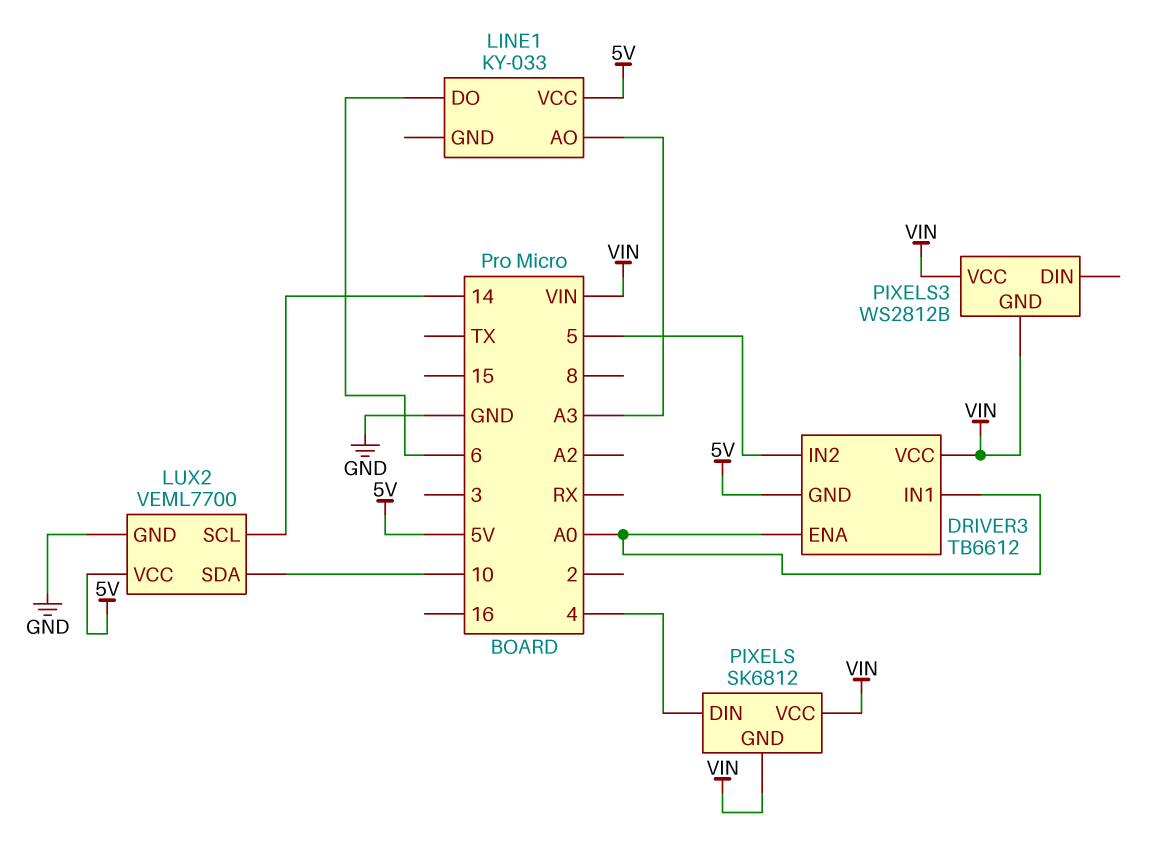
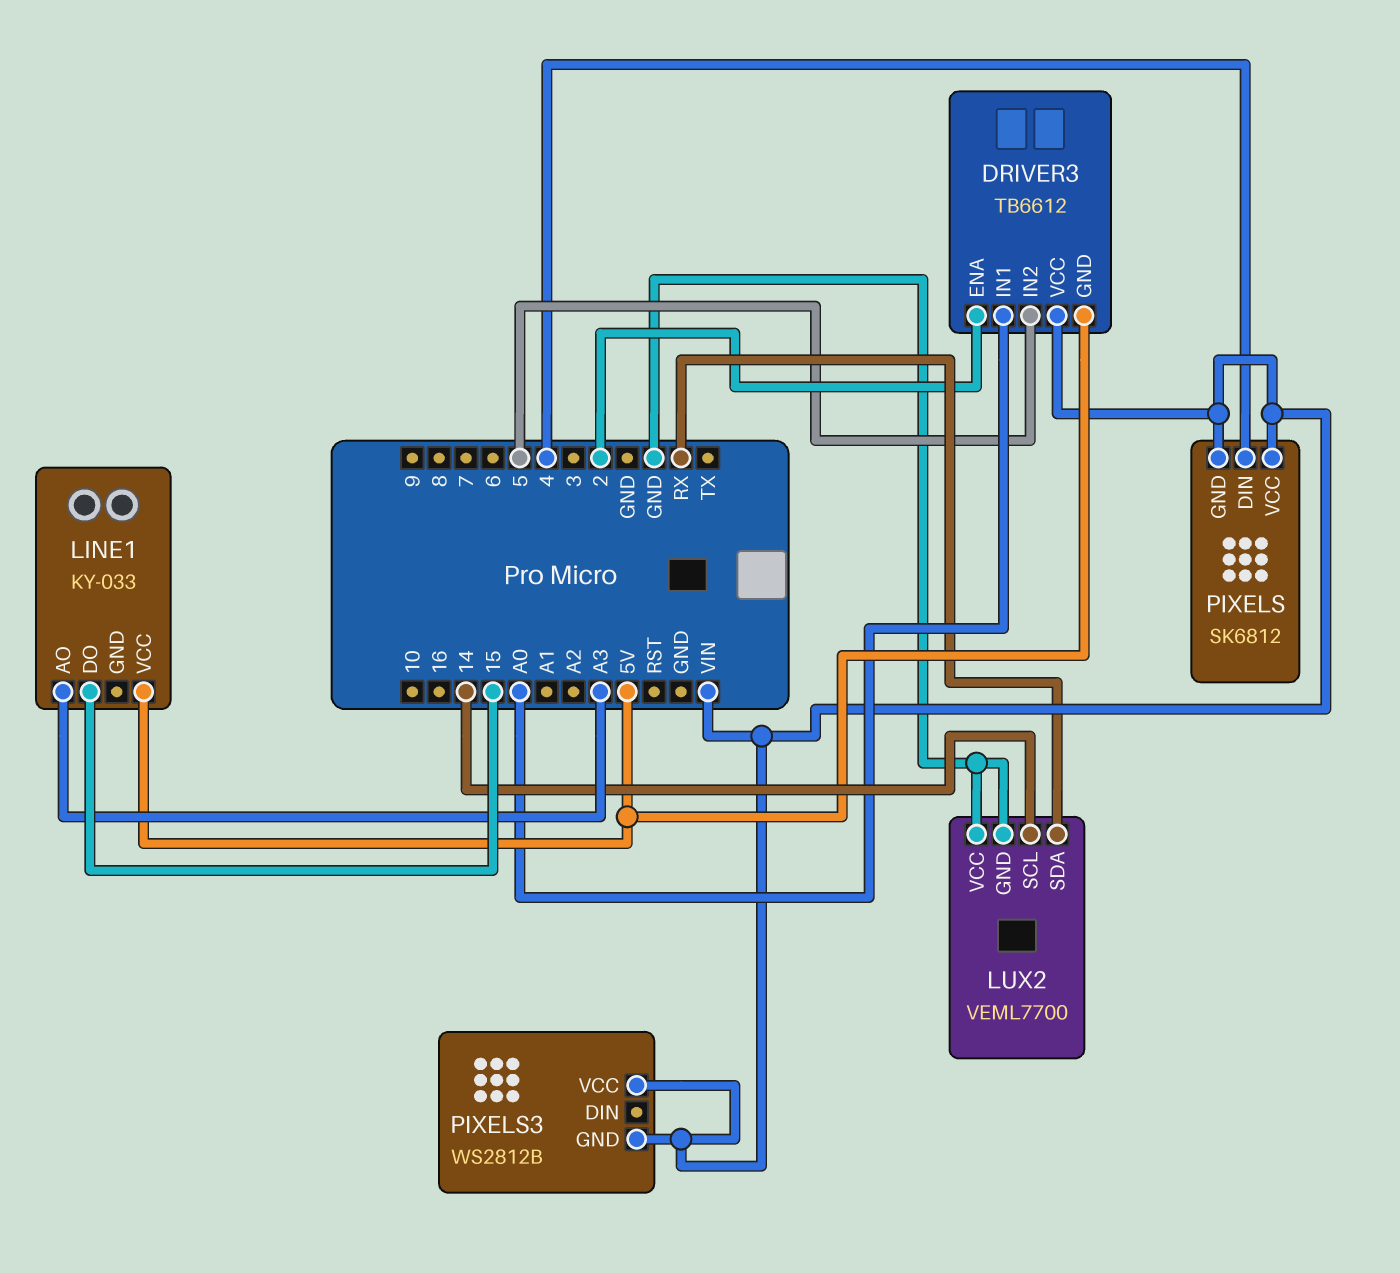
DRIVER3 pin ENA: A0 -> 2
LINE1 pin DO: 6 -> 15
LUX2 pin SDA: 10 -> RX
LUX2 pin VCC: 5V -> GND

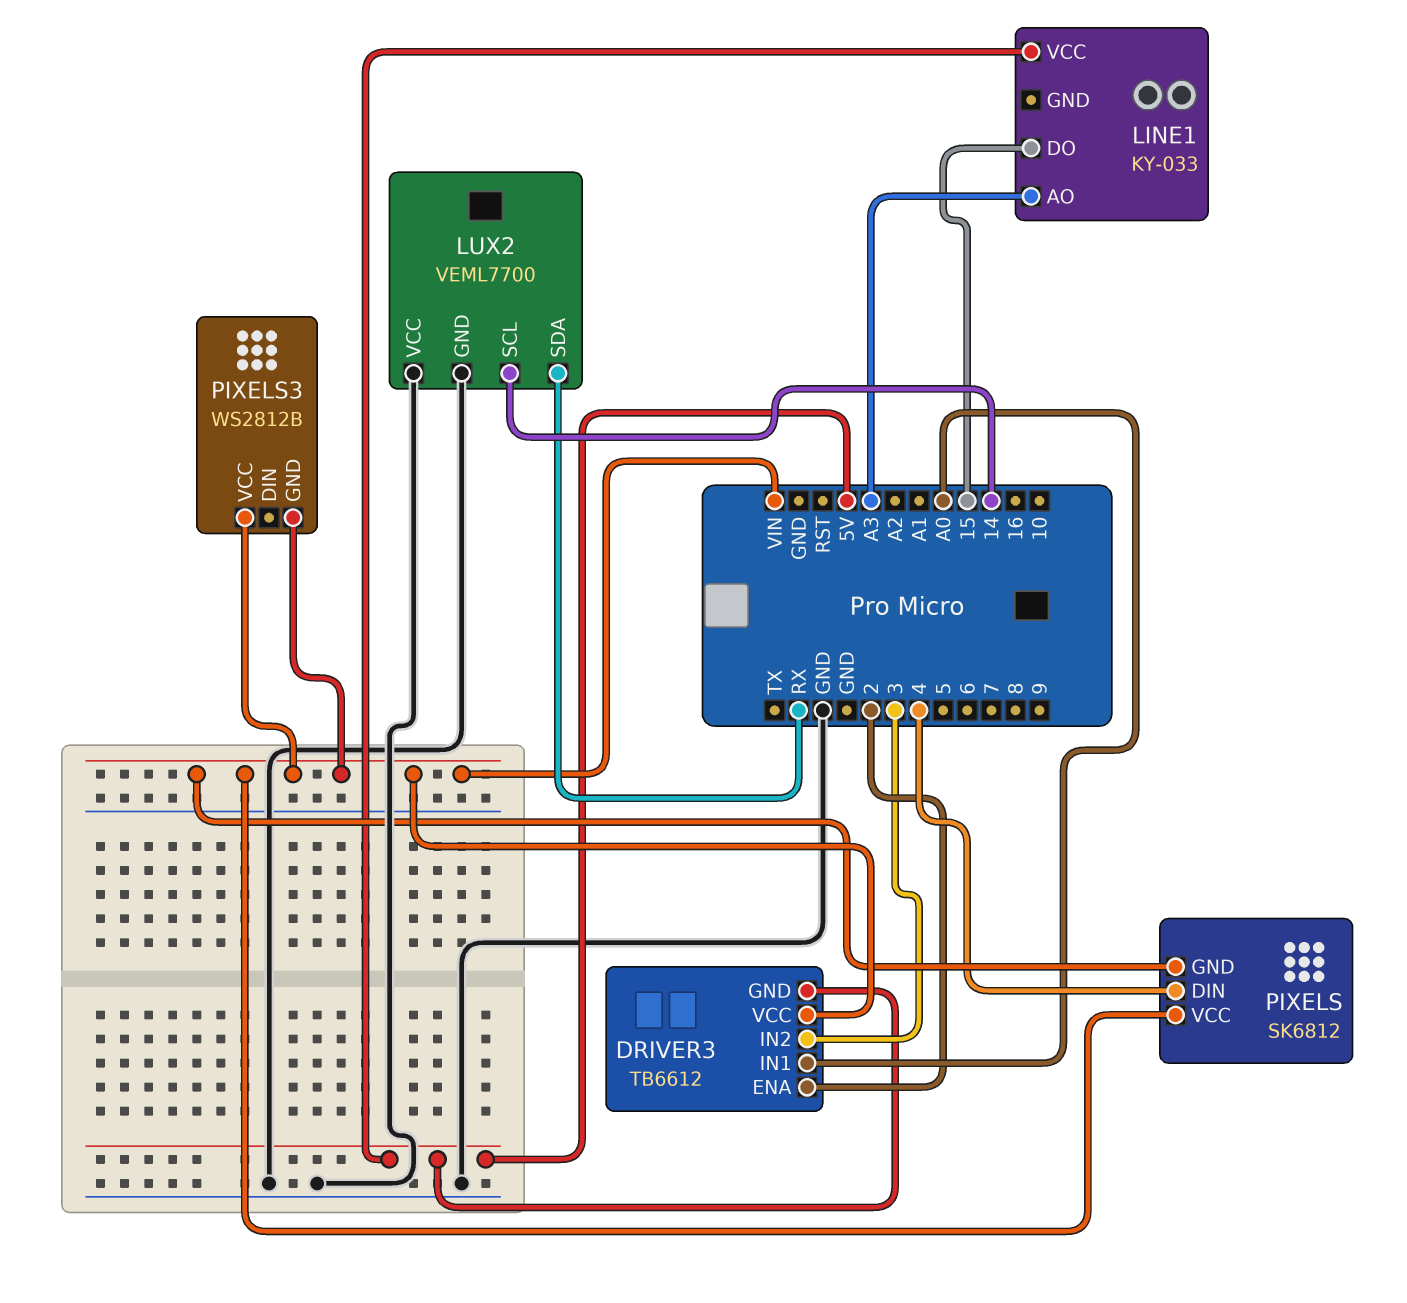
DRIVER3 pin IN2: 5 -> 3

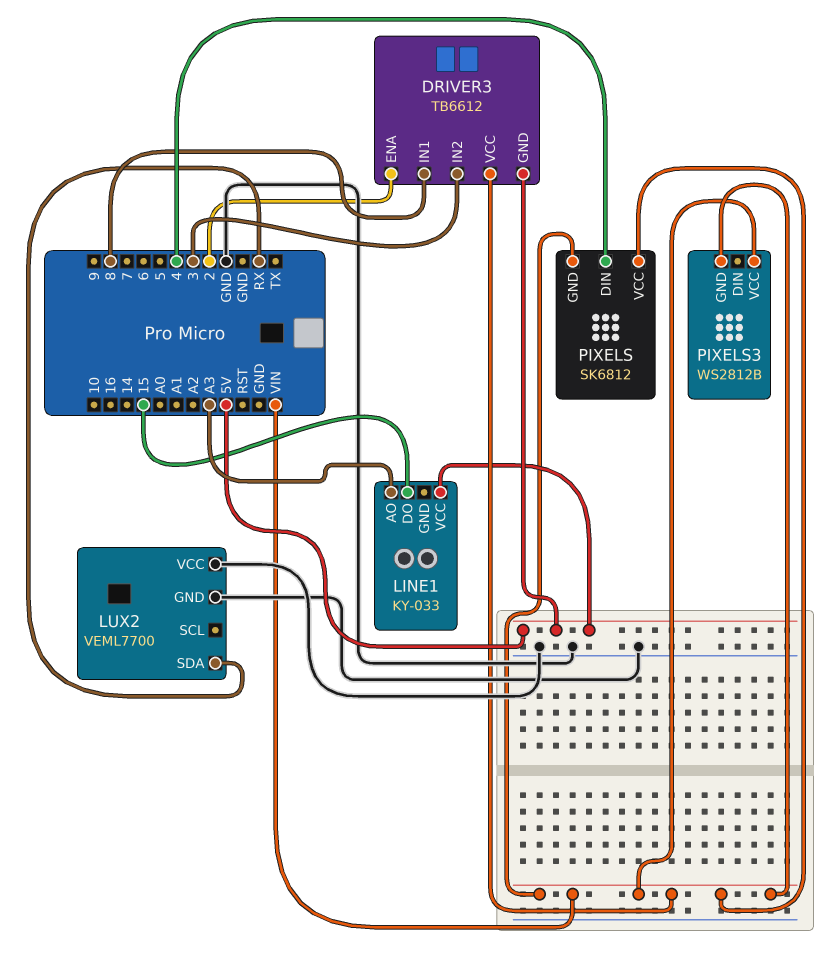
DRIVER3 pin IN1: A0 -> 8
LUX2 pin SCL: 14 -> none

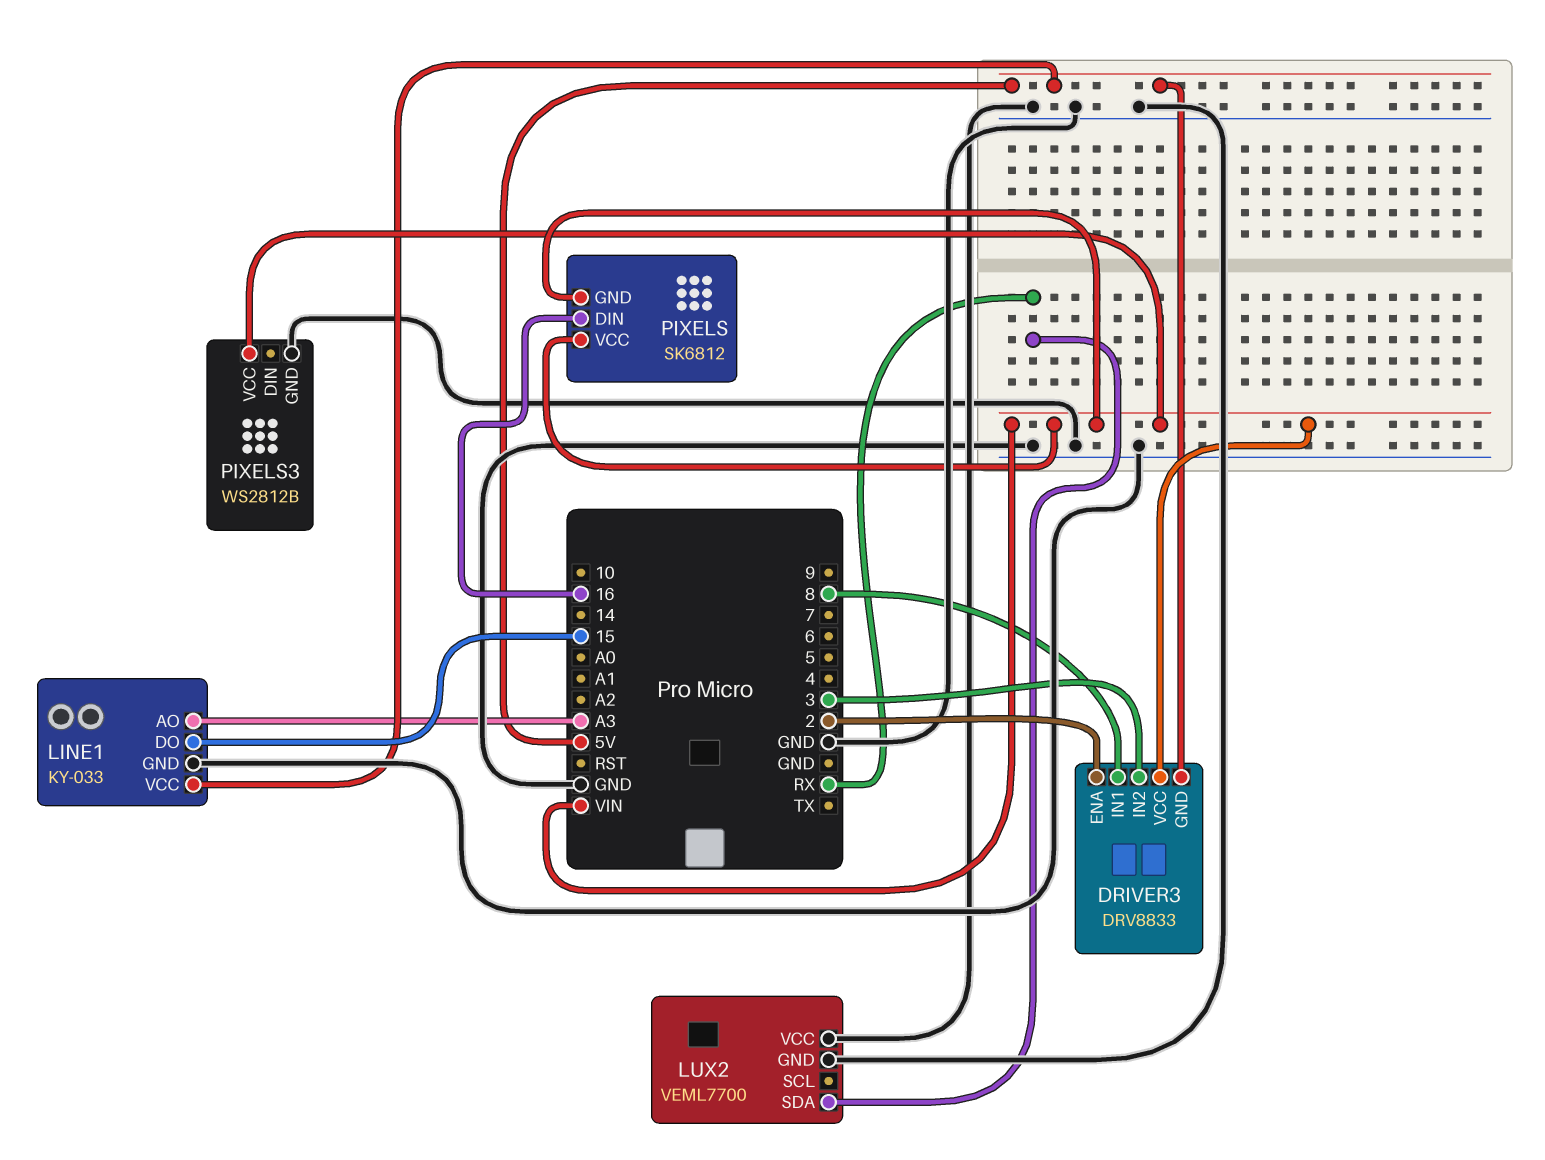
DRIVER3: TB6612 -> DRV8833
LINE1 pin GND: none -> GND
PIXELS pin DIN: 4 -> 16
PIXELS3 pin GND: VIN -> GND

